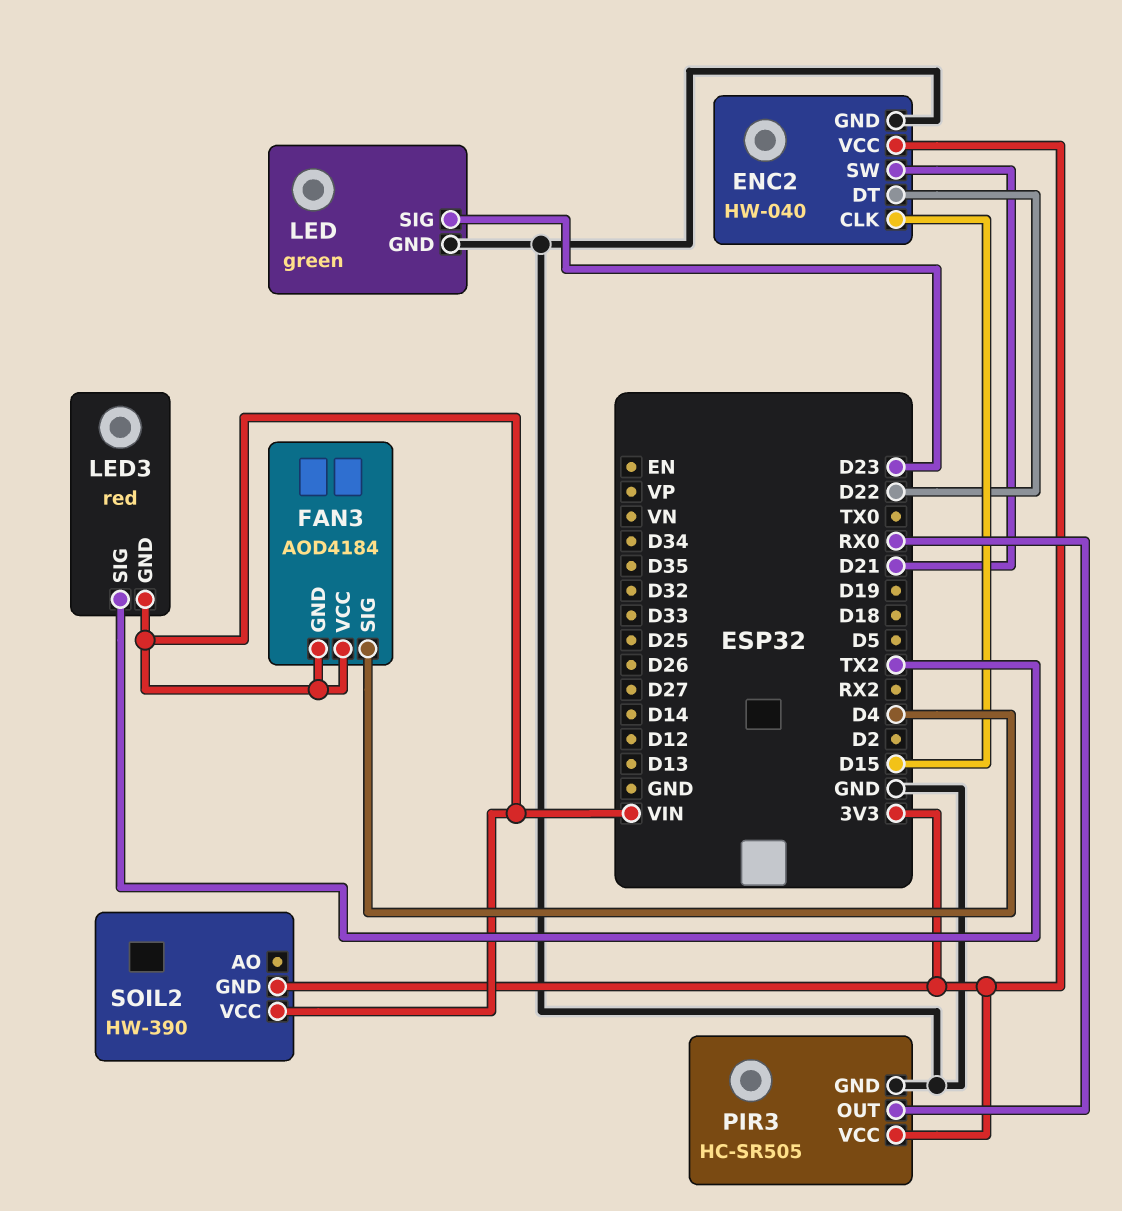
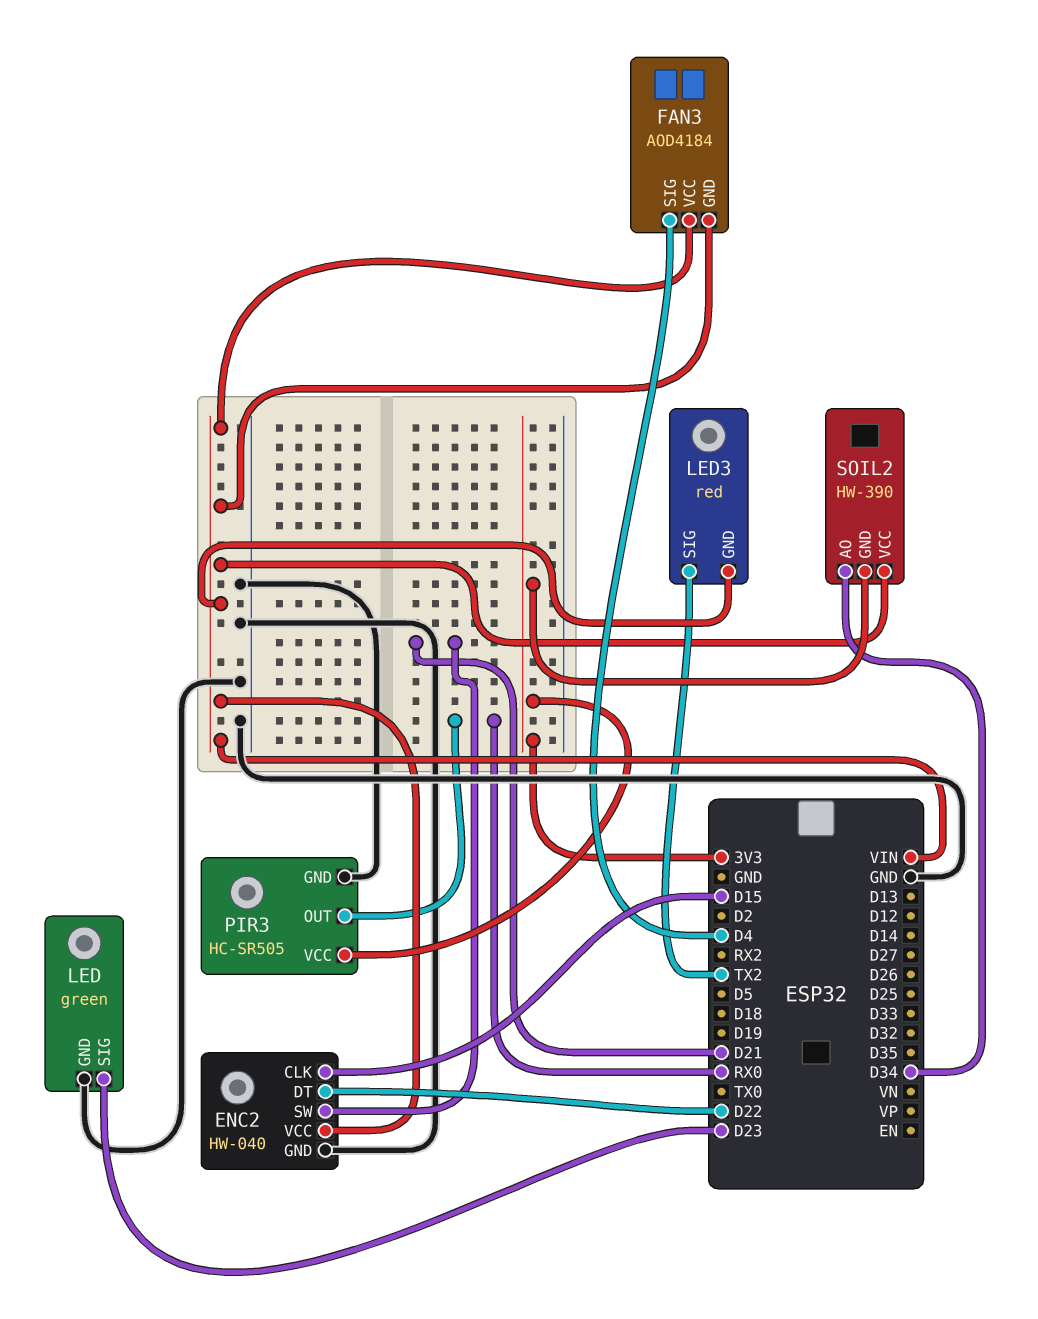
ENC2 pin VCC: 3V3 -> VIN
SOIL2 pin AO: none -> D34

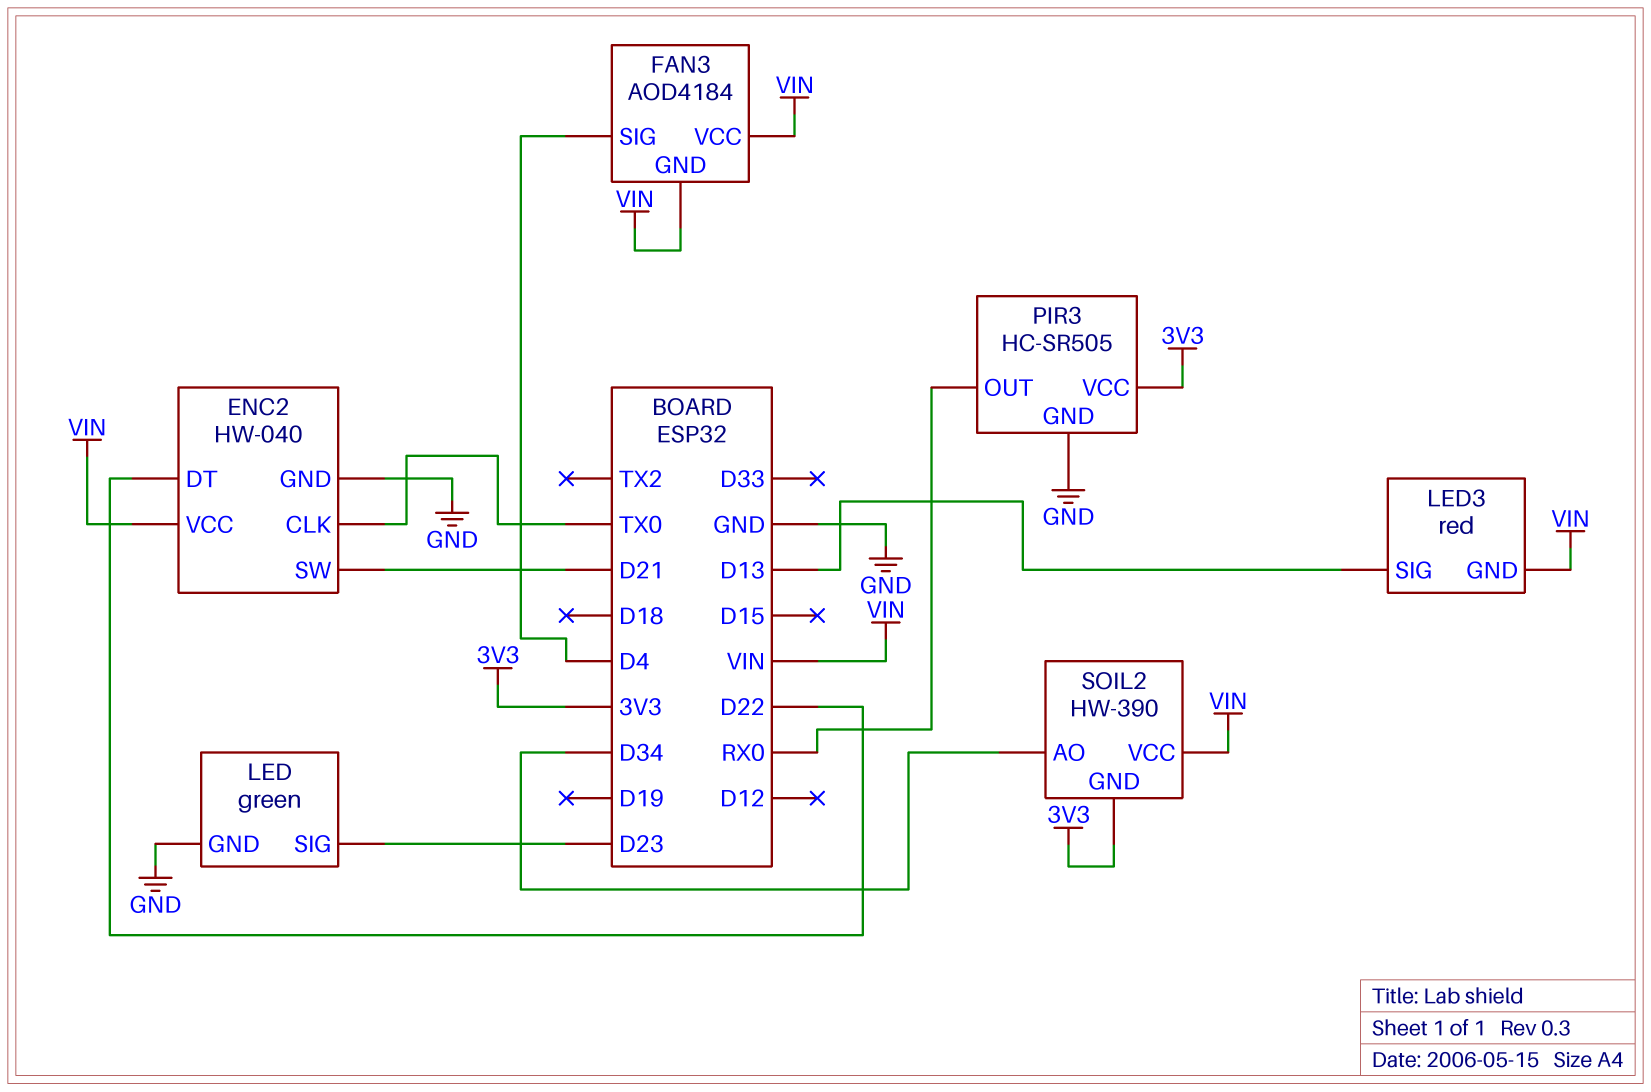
ENC2 pin CLK: D15 -> TX0
LED3 pin SIG: TX2 -> D13

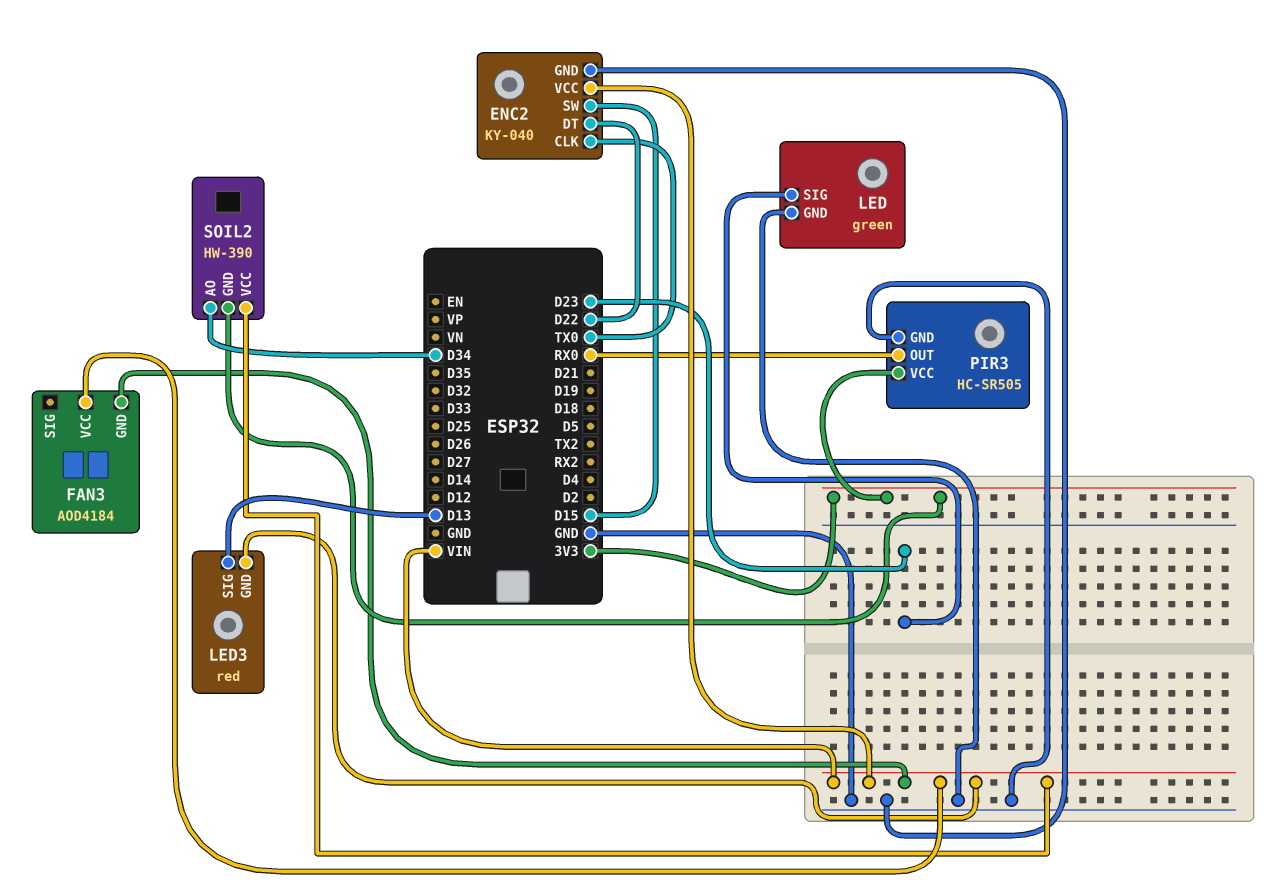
ENC2: HW-040 -> KY-040
ENC2 pin SW: D21 -> D15
FAN3 pin SIG: D4 -> none

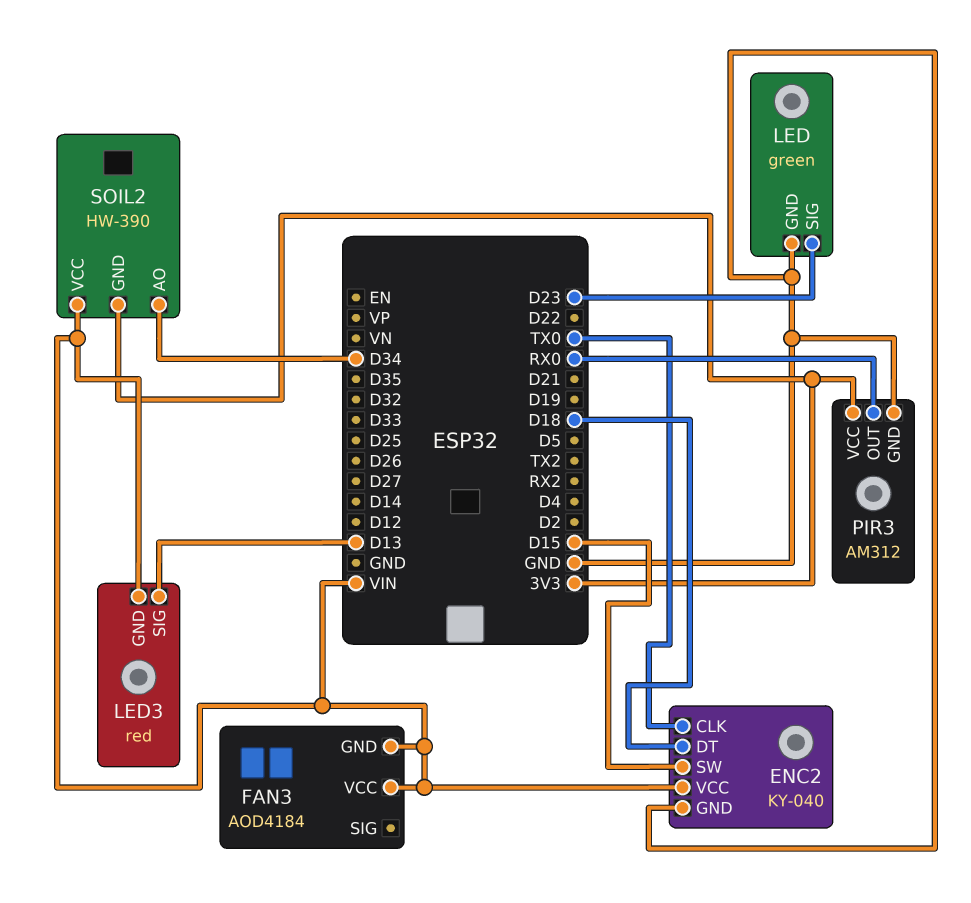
ENC2 pin DT: D22 -> D18
PIR3: HC-SR505 -> AM312

